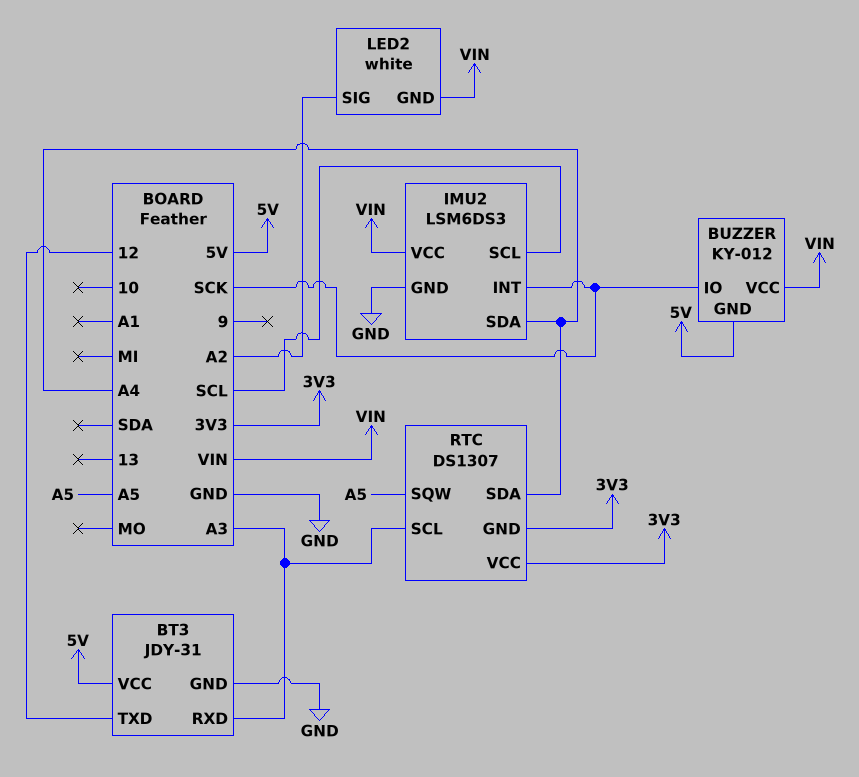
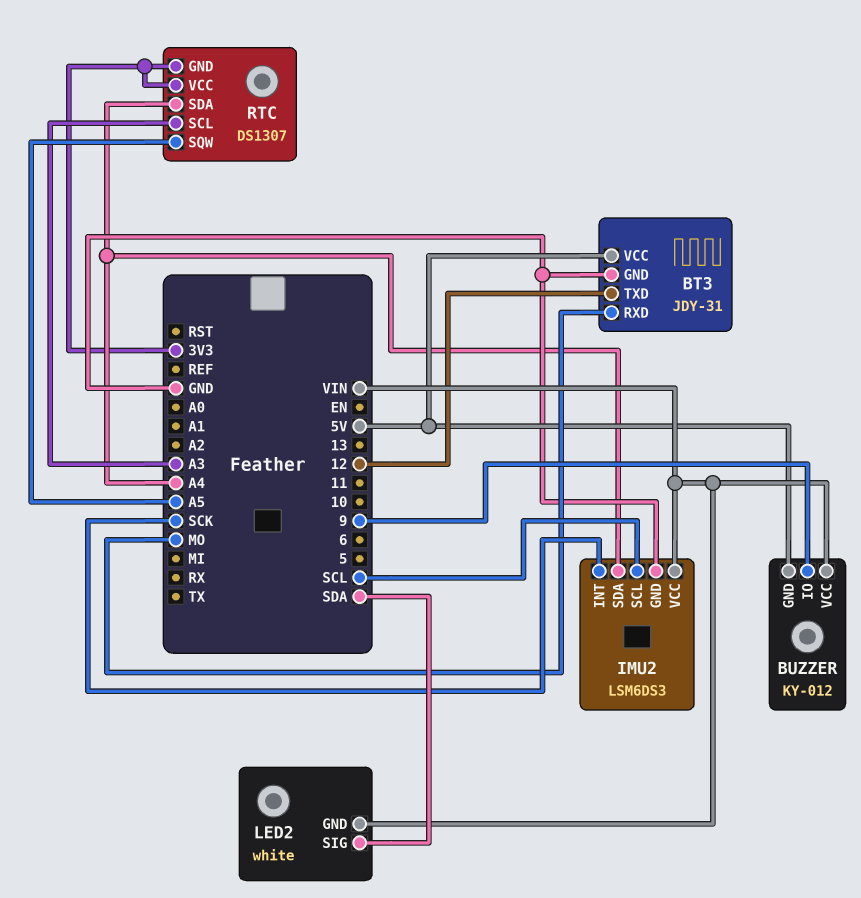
BT3 pin RXD: A3 -> MO
BUZZER pin IO: SCK -> 9
LED2 pin SIG: A2 -> SDA

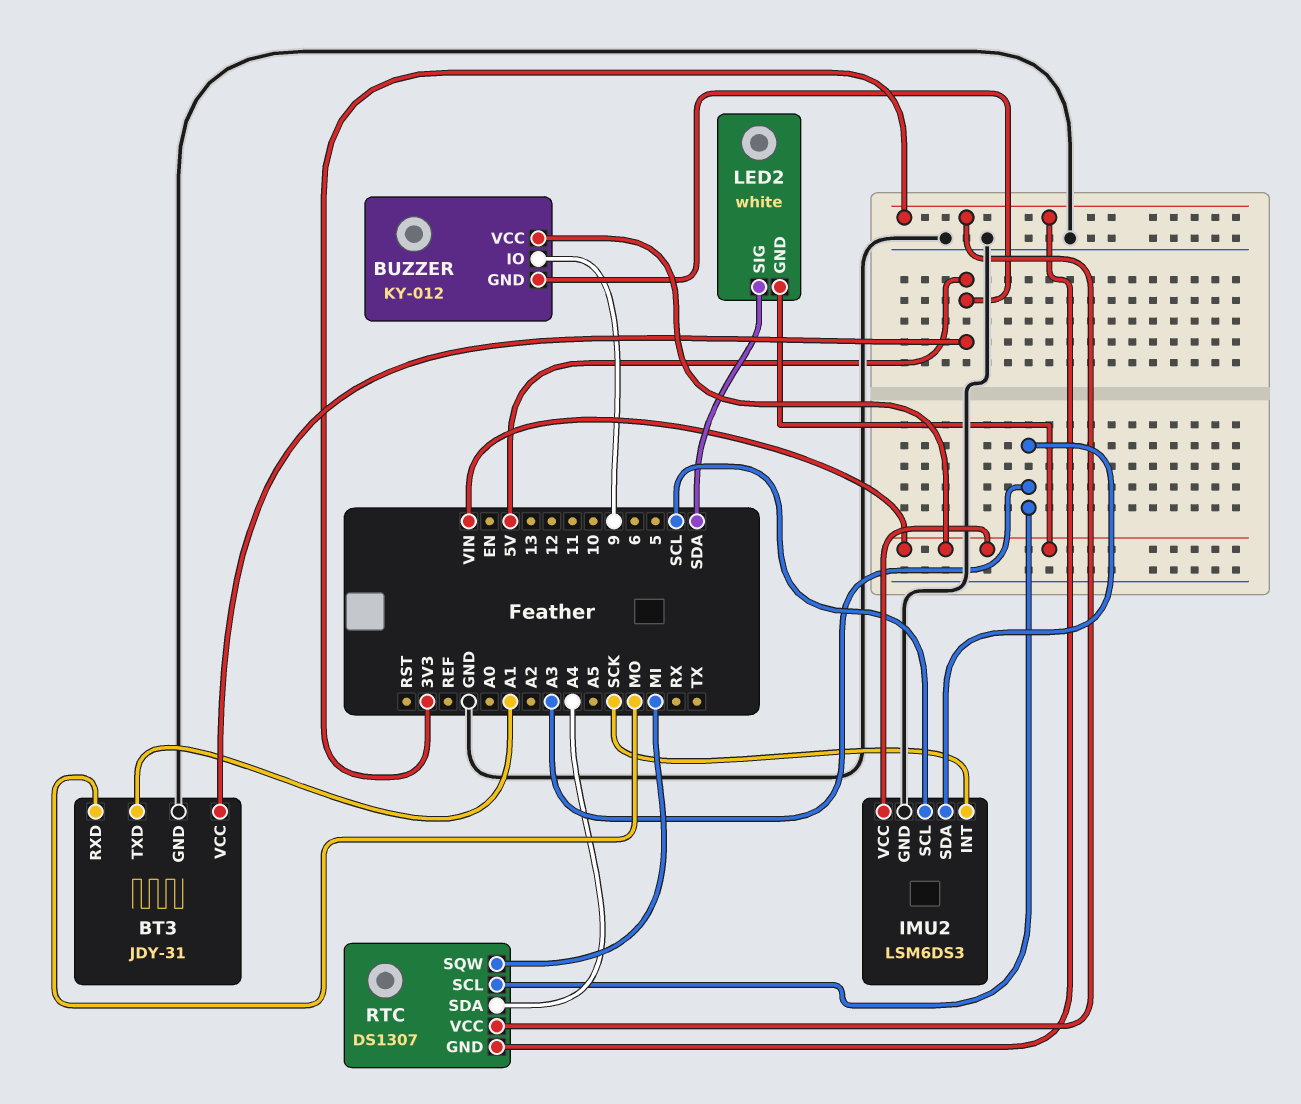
BT3 pin TXD: 12 -> A1
IMU2 pin SDA: A4 -> A3
RTC pin SQW: A5 -> MI

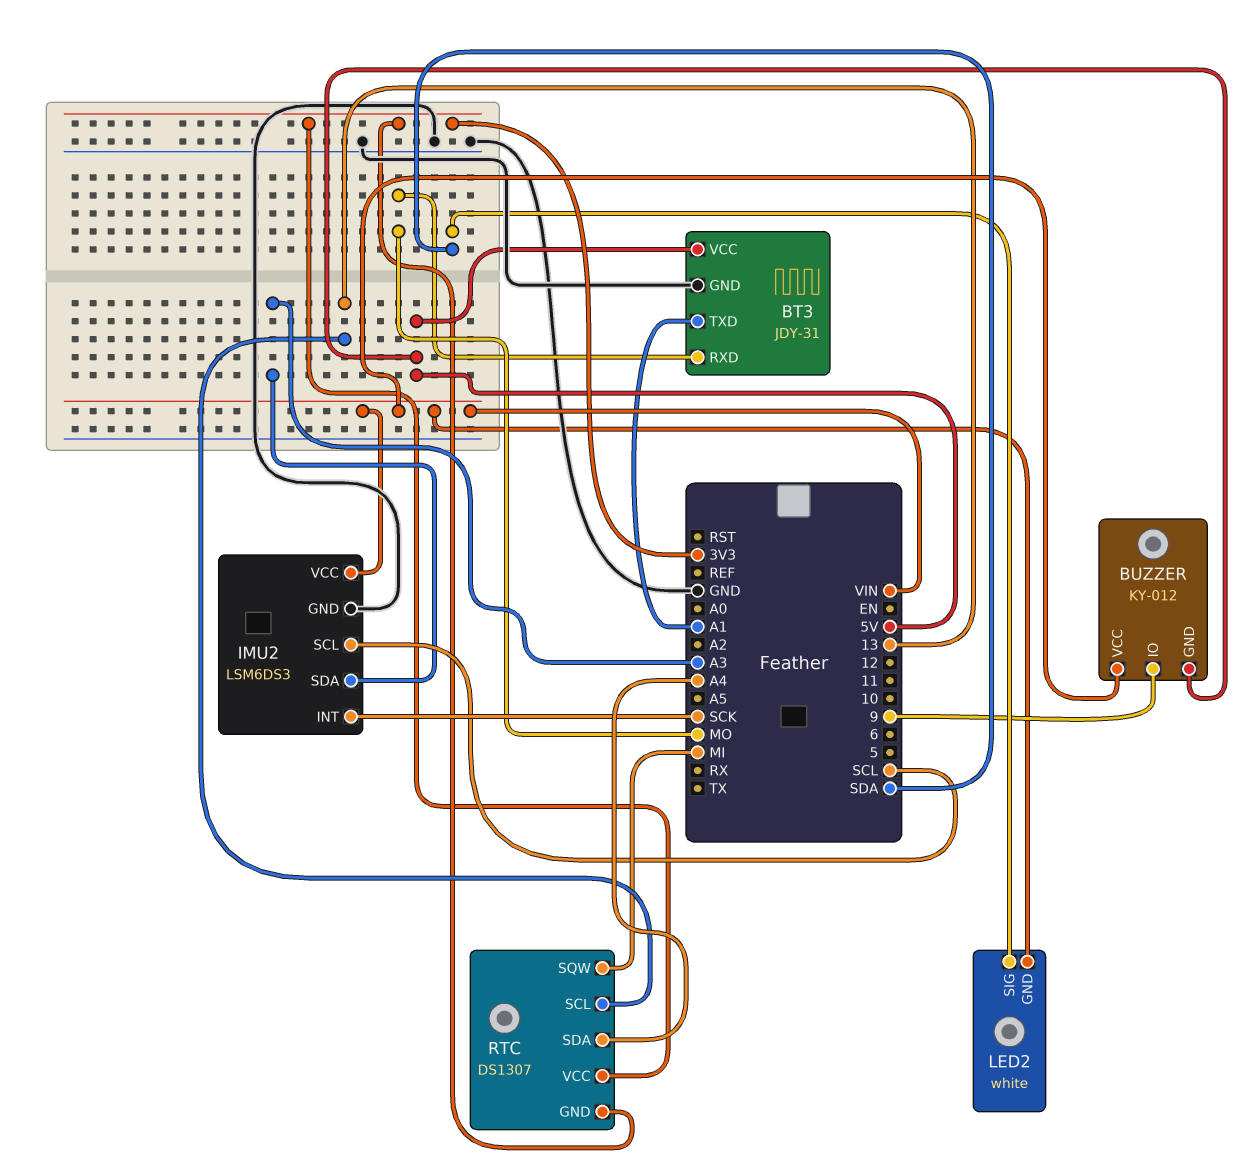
RTC pin SCL: A3 -> 13

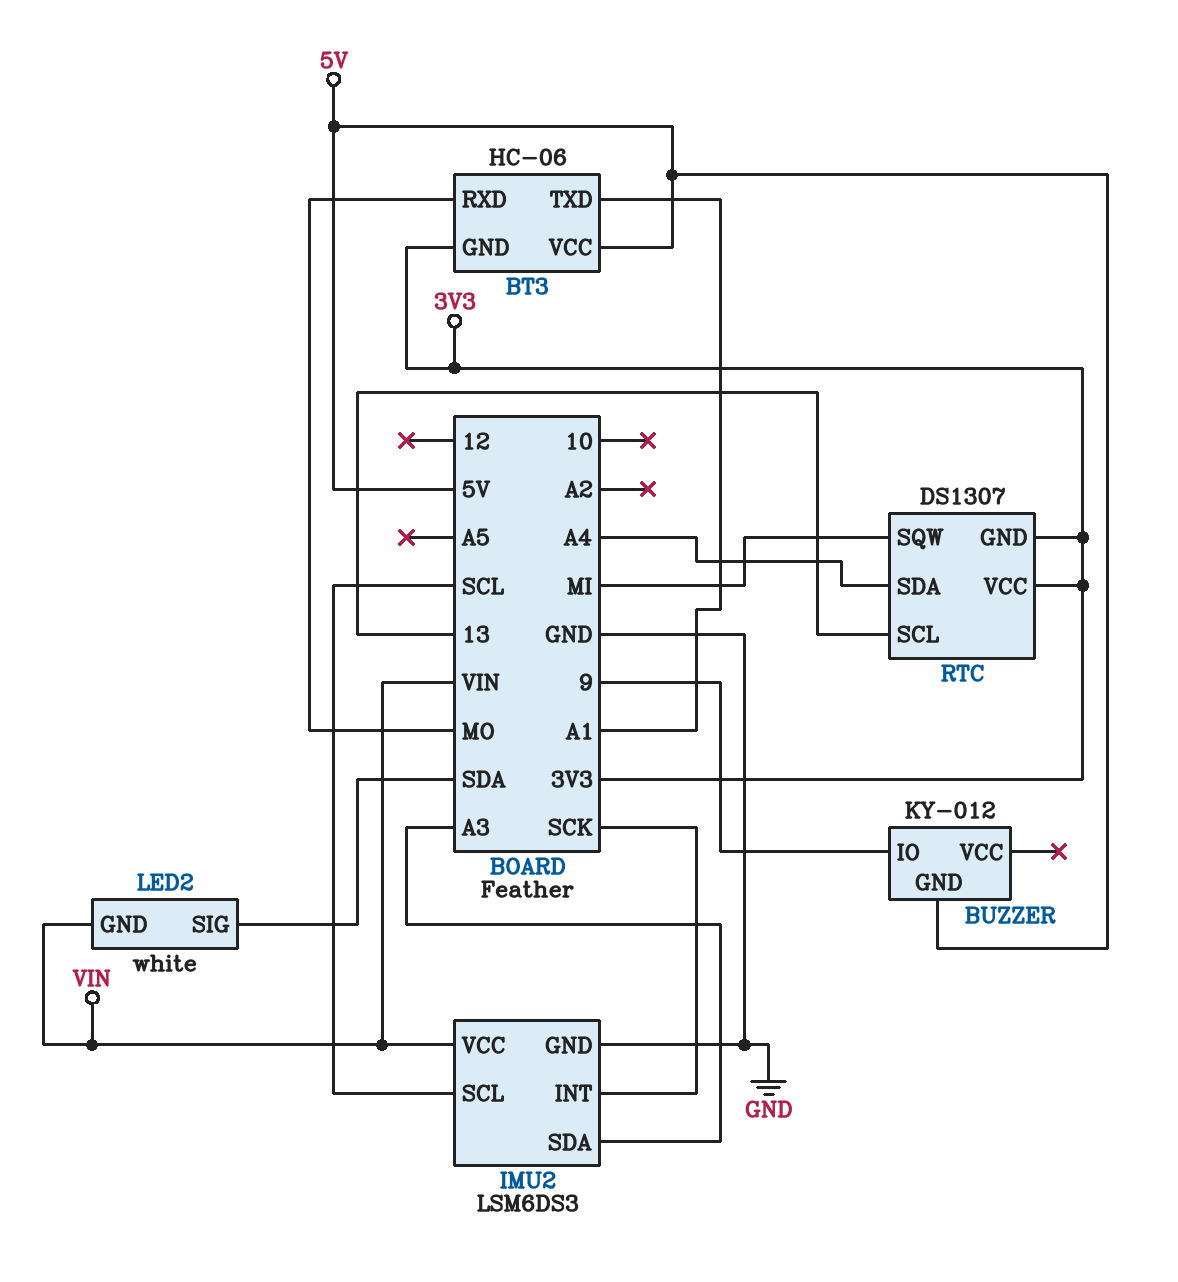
BT3: JDY-31 -> HC-06
BT3 pin GND: GND -> 3V3
BUZZER pin VCC: VIN -> none

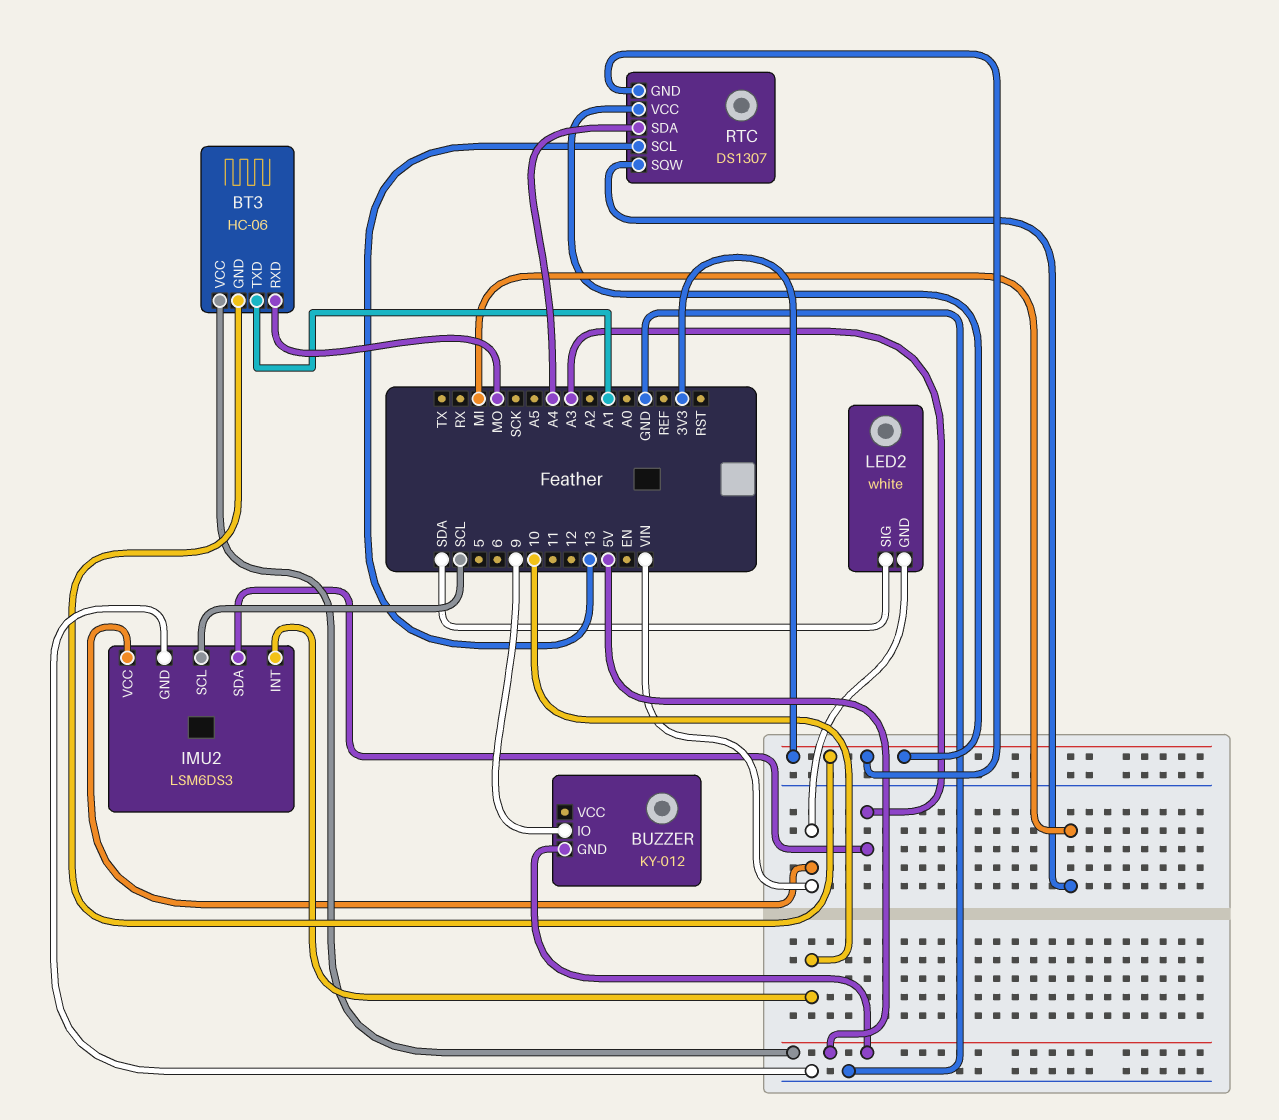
IMU2 pin INT: SCK -> 10

